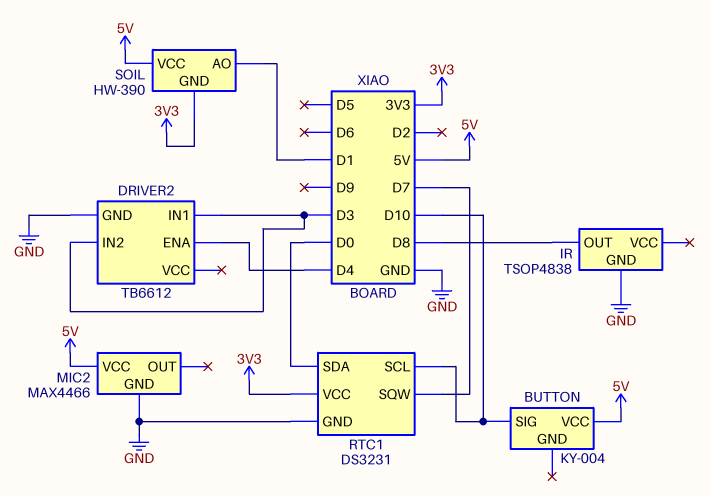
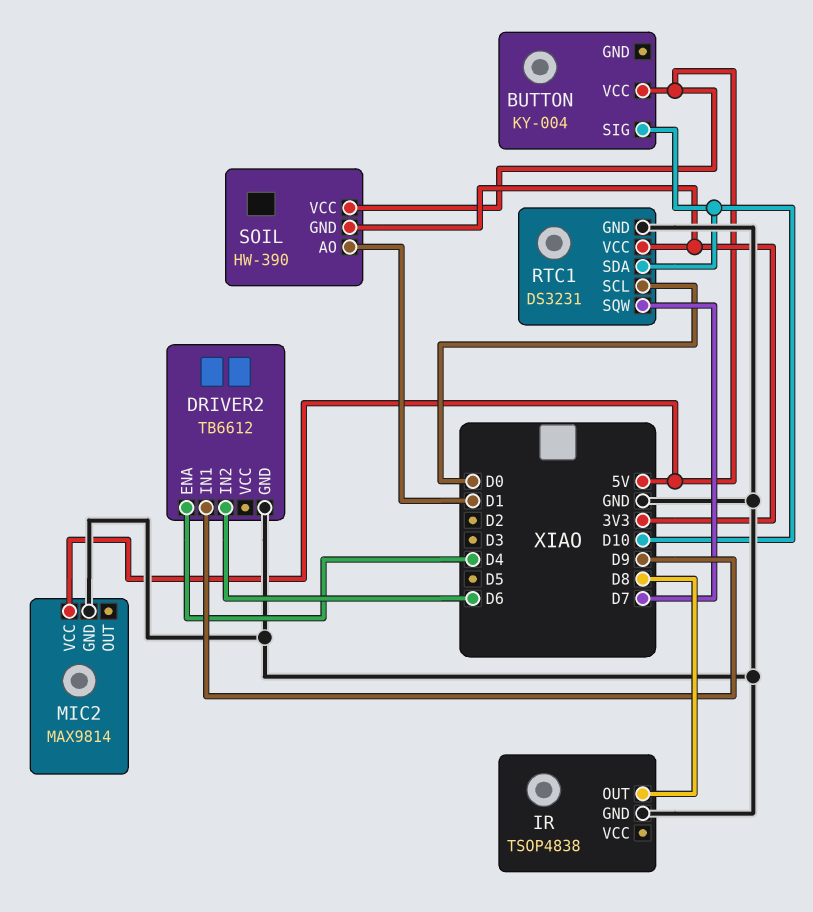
DRIVER2 pin IN1: D3 -> D9
DRIVER2 pin IN2: D3 -> D6
MIC2: MAX4466 -> MAX9814
RTC1 pin SCL: D10 -> D0
RTC1 pin SDA: D0 -> D10

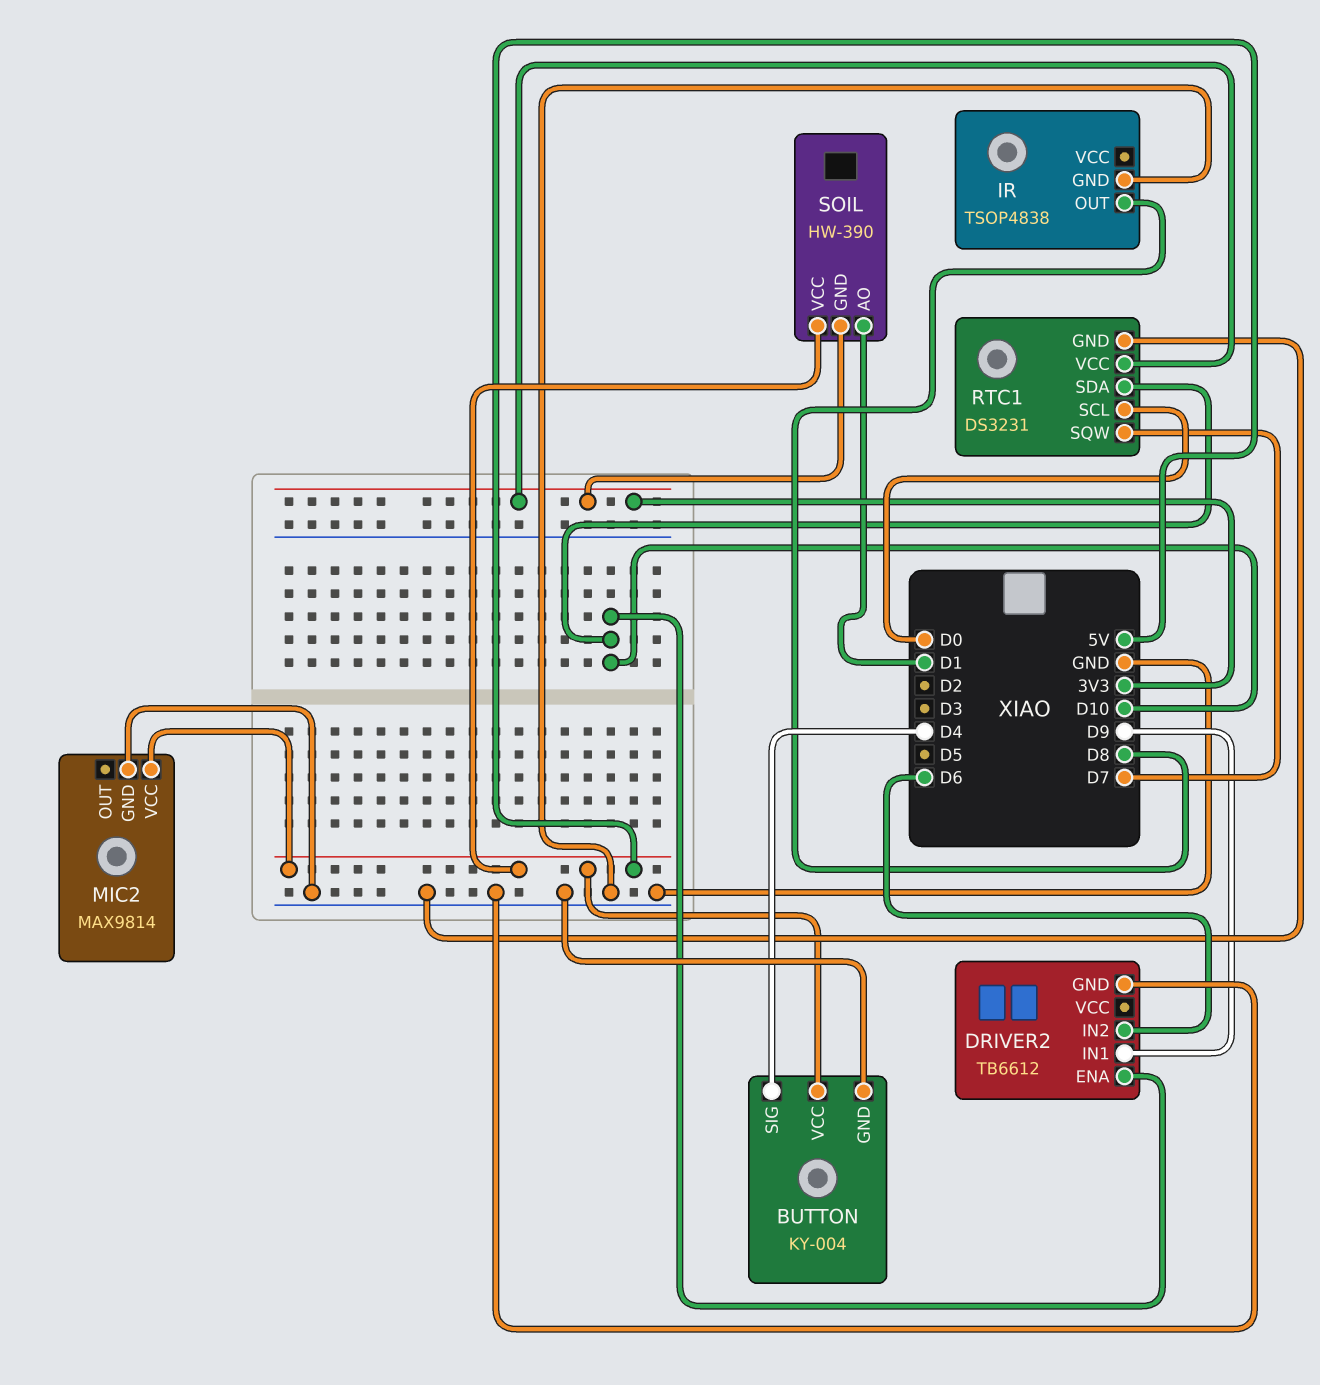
BUTTON pin GND: none -> GND
BUTTON pin SIG: D10 -> D4
DRIVER2 pin ENA: D4 -> D10

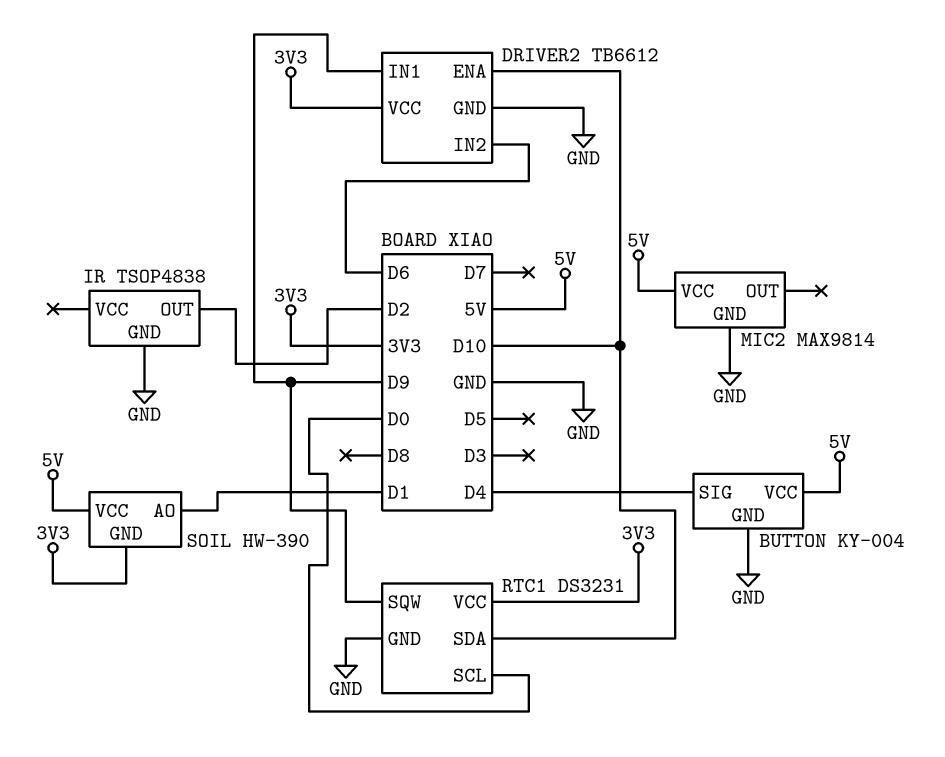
DRIVER2 pin VCC: none -> 3V3
IR pin OUT: D8 -> D2
RTC1 pin SQW: D7 -> D9

